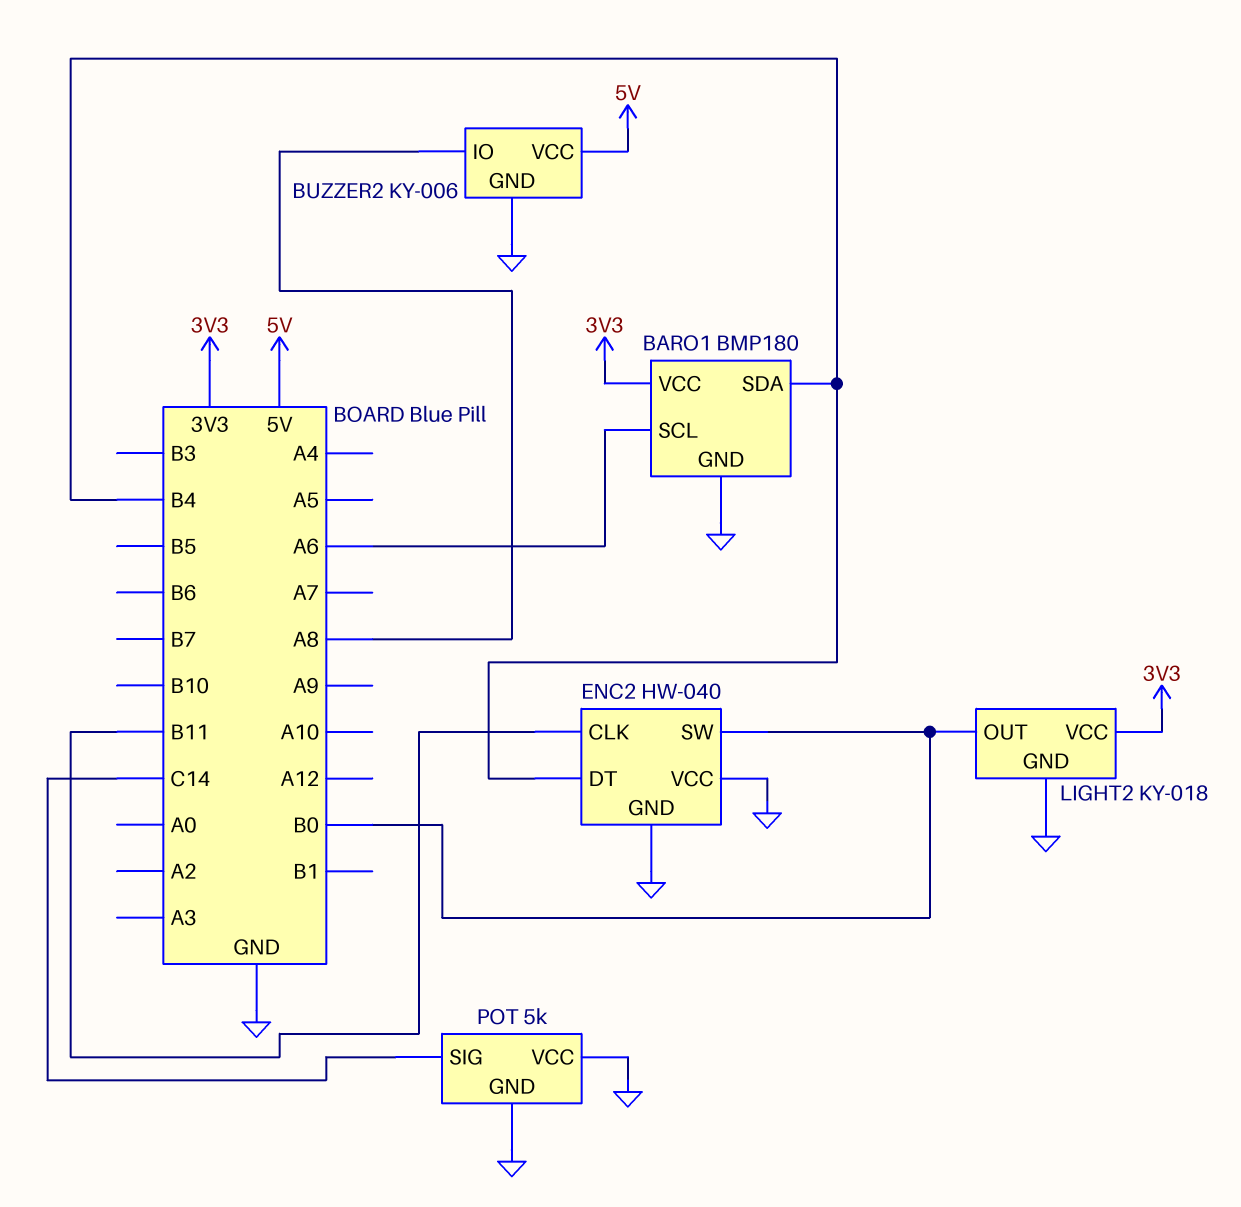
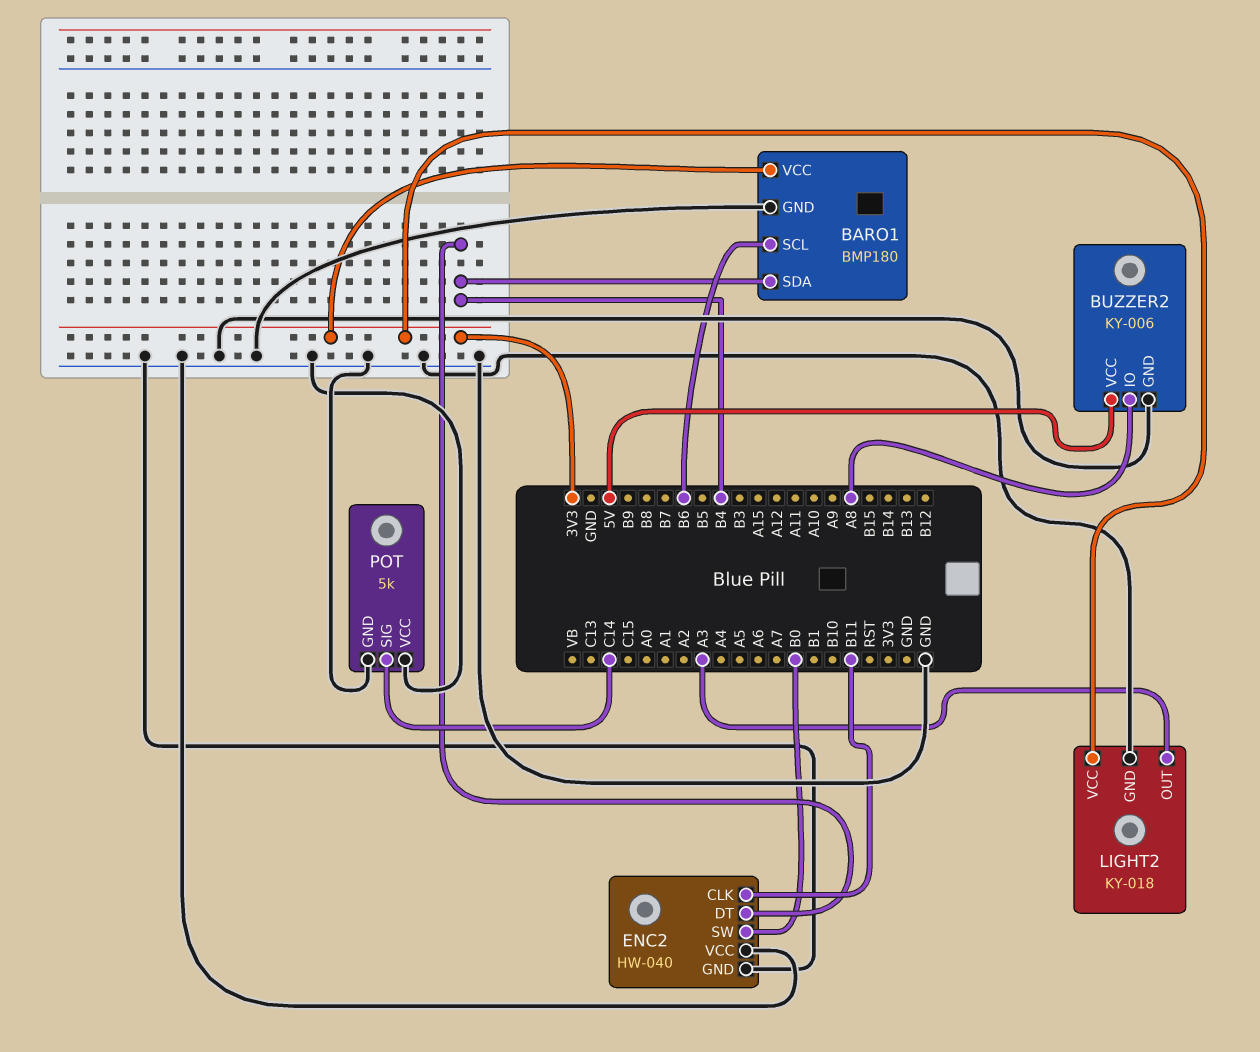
BARO1 pin SCL: A6 -> B6
LIGHT2 pin OUT: B0 -> A3

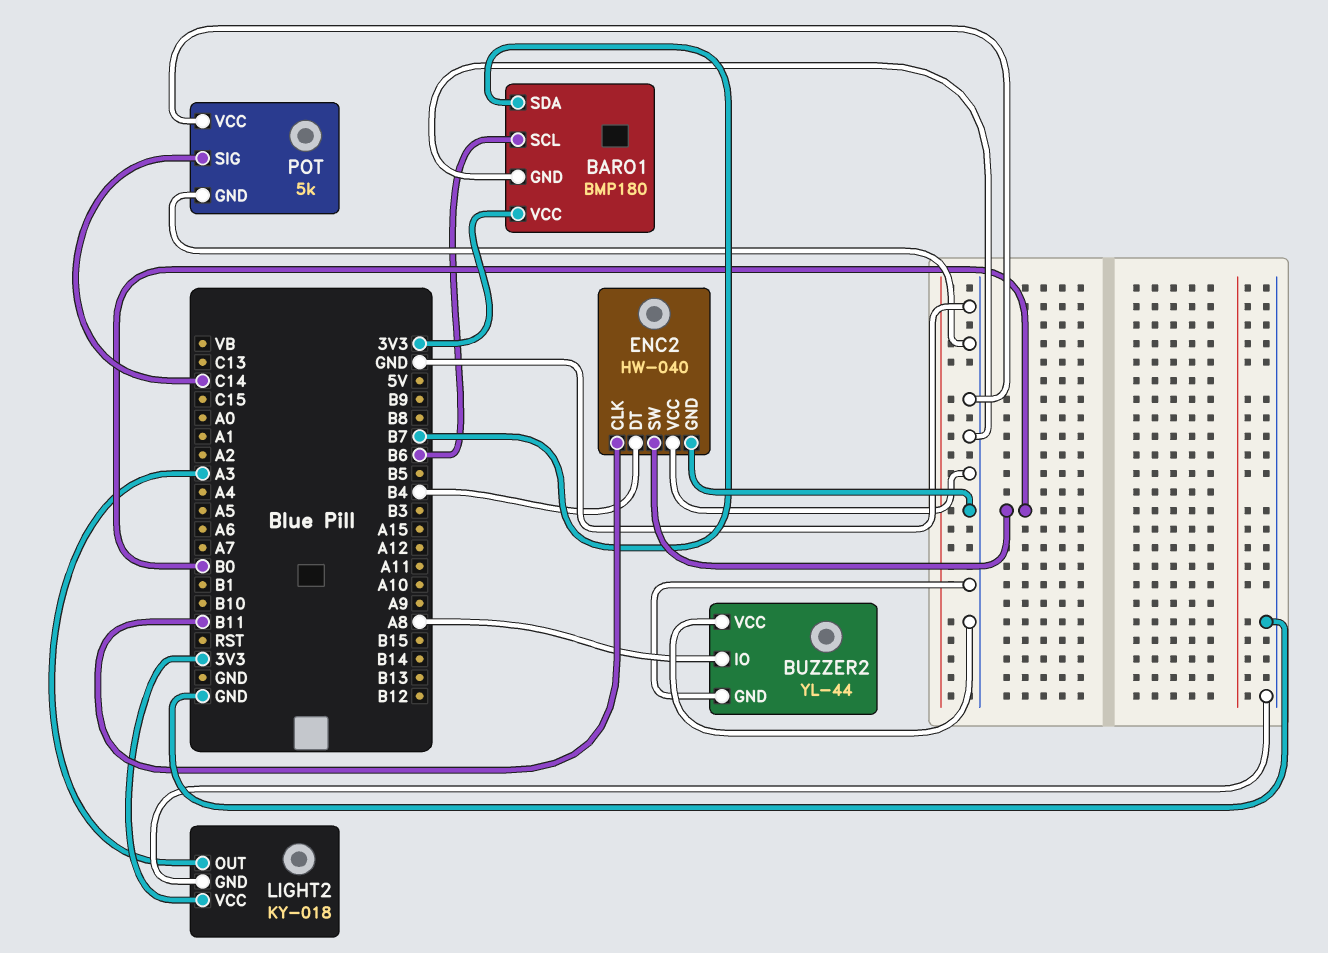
BARO1 pin SDA: B4 -> B7
BUZZER2: KY-006 -> YL-44
BUZZER2 pin VCC: 5V -> GND

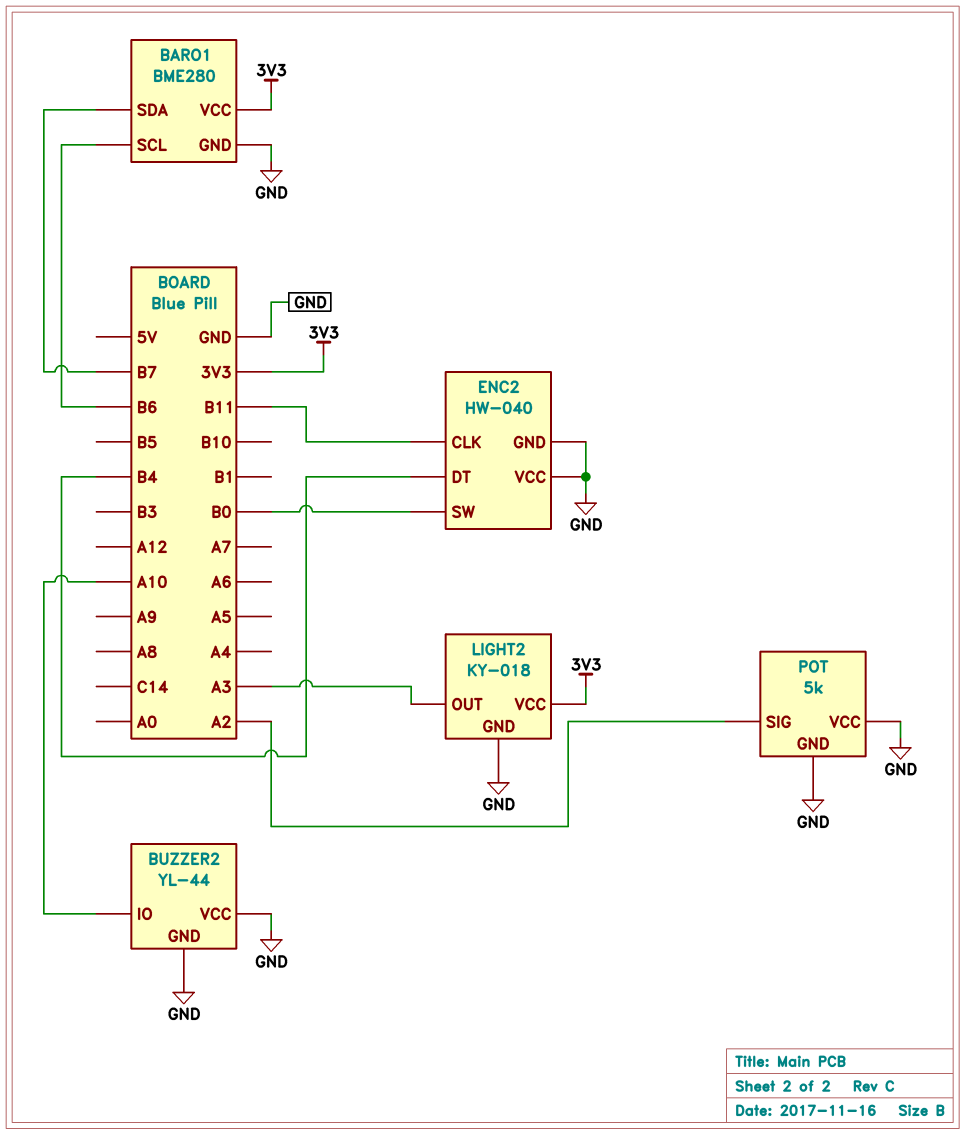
BARO1: BMP180 -> BME280
BUZZER2 pin IO: A8 -> A10
POT pin SIG: C14 -> A2

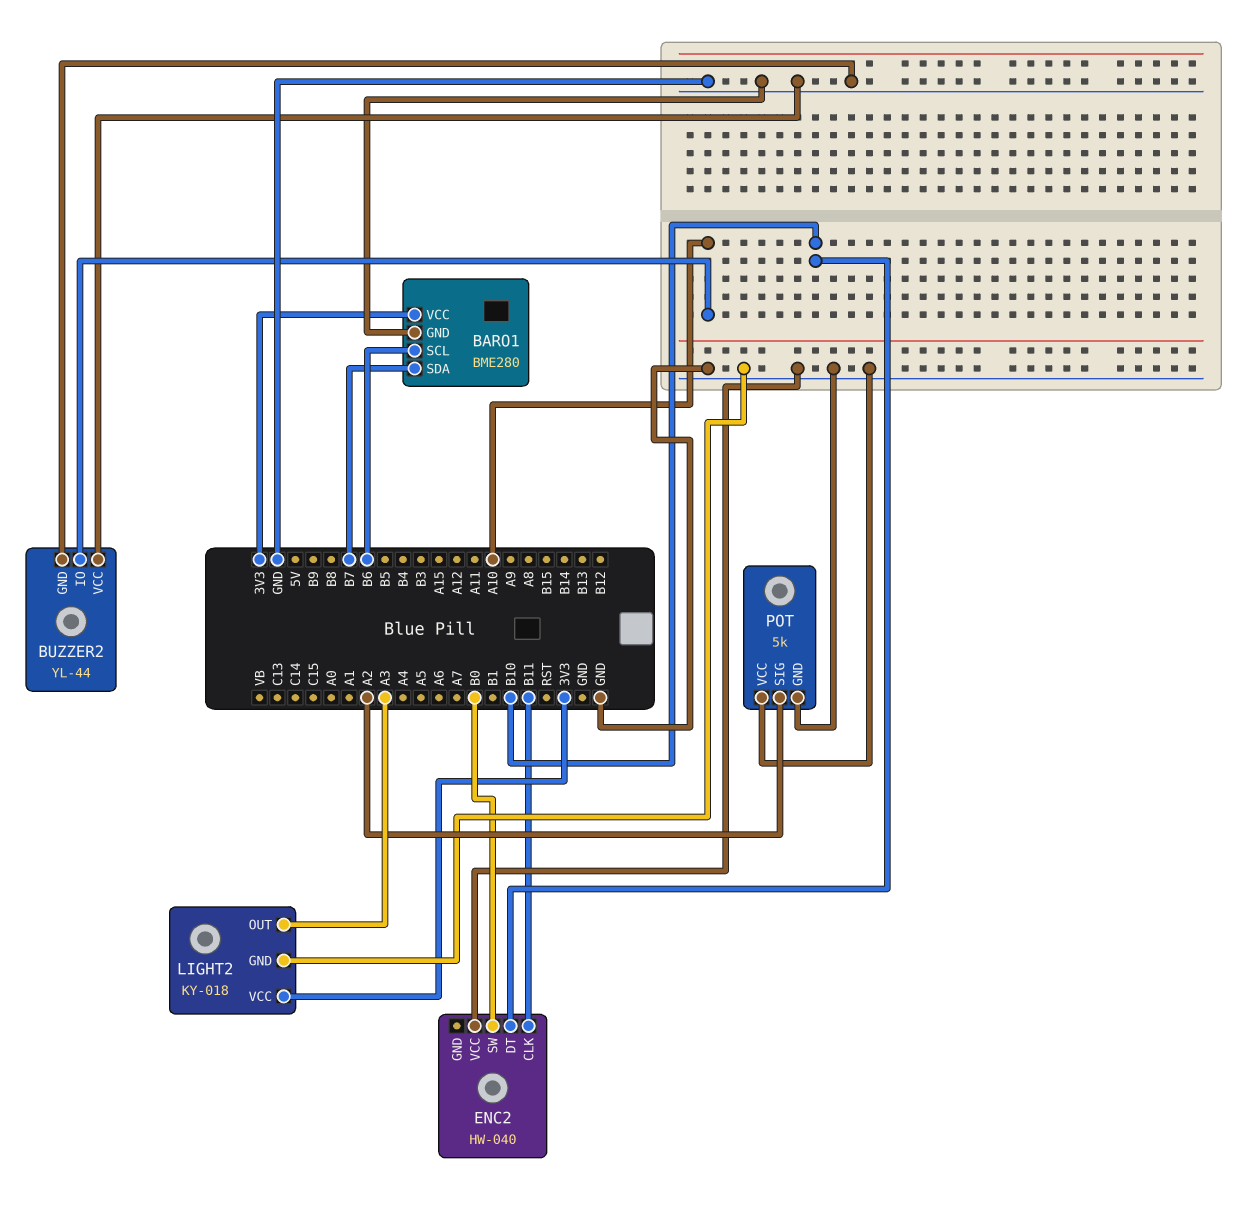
ENC2 pin DT: B4 -> B10
ENC2 pin GND: GND -> none

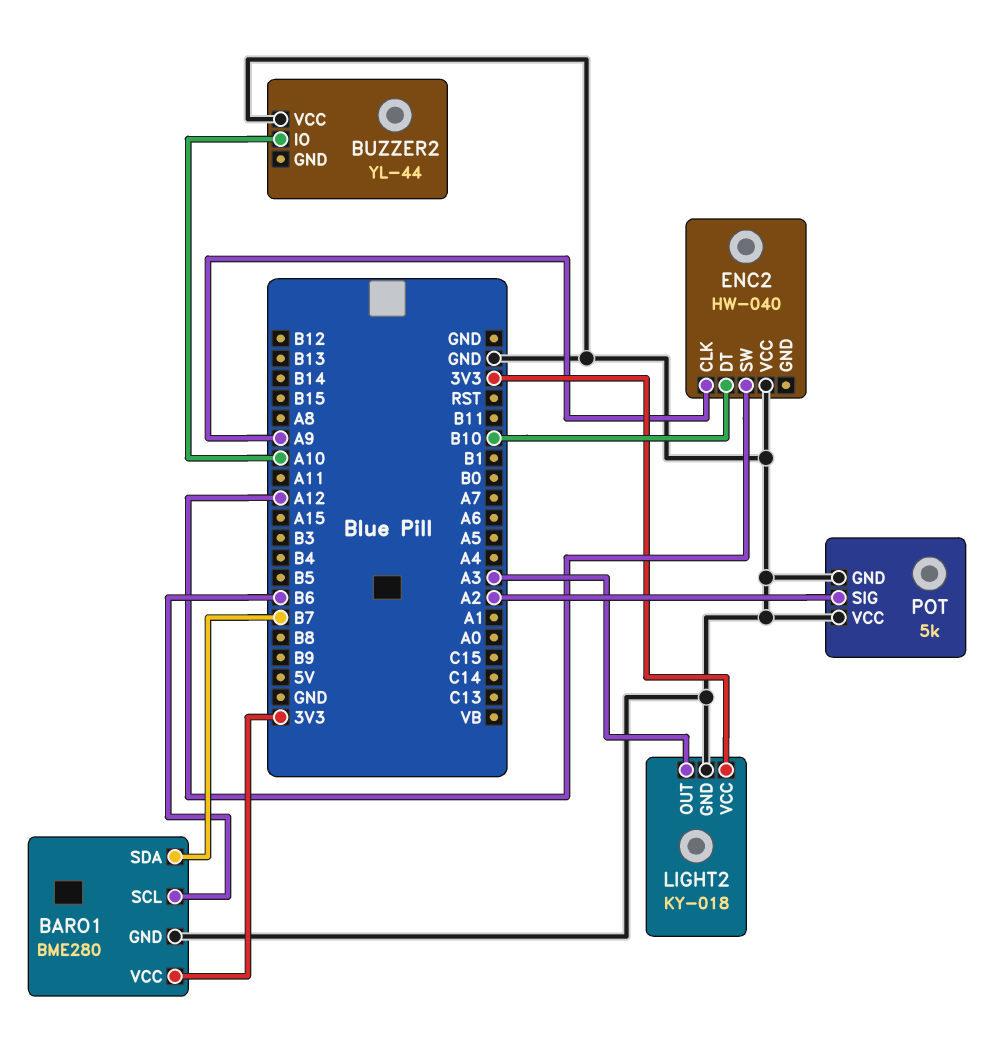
BUZZER2 pin GND: GND -> none
ENC2 pin CLK: B11 -> A9
ENC2 pin SW: B0 -> A12

